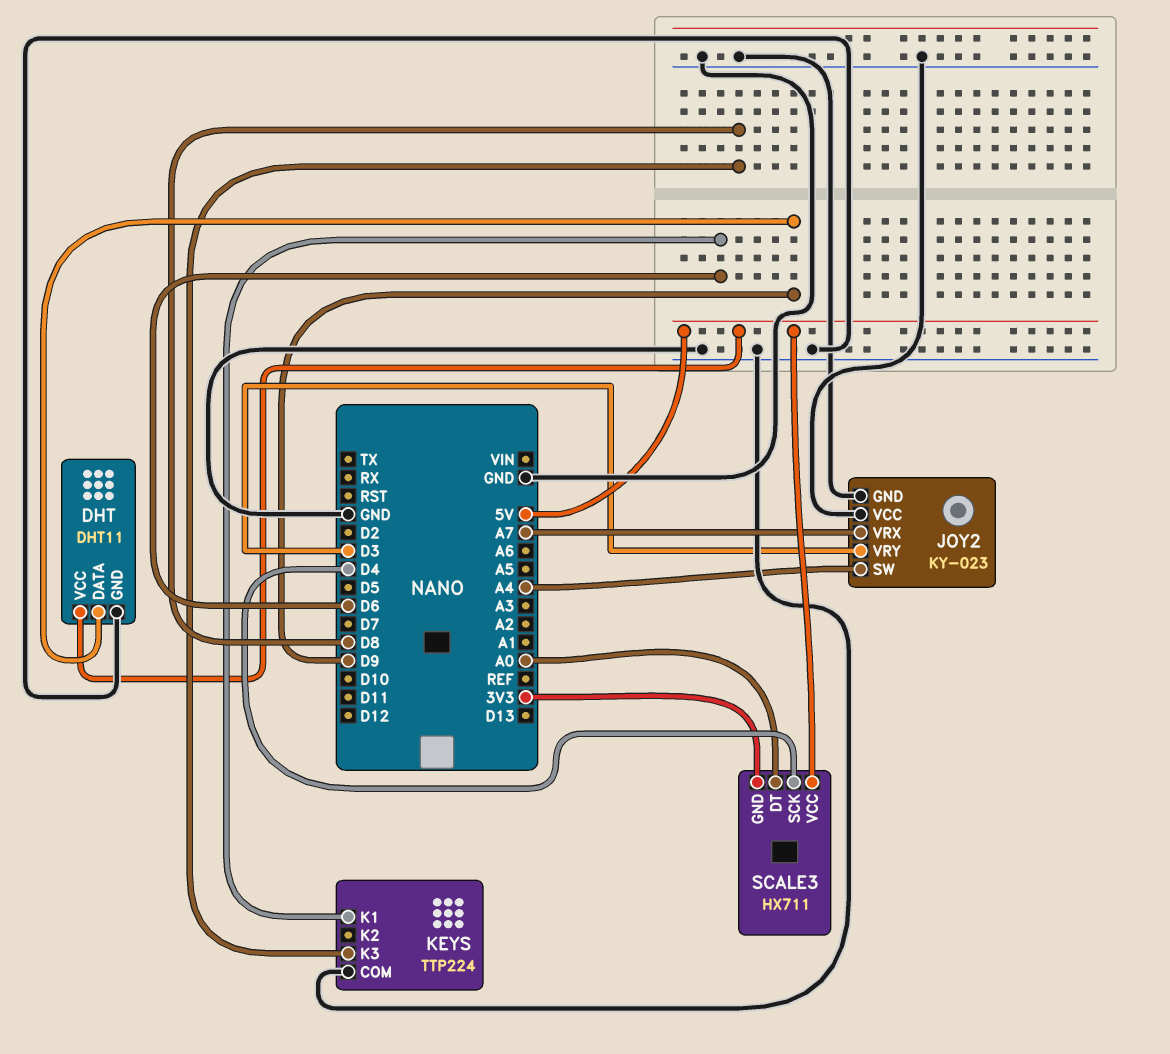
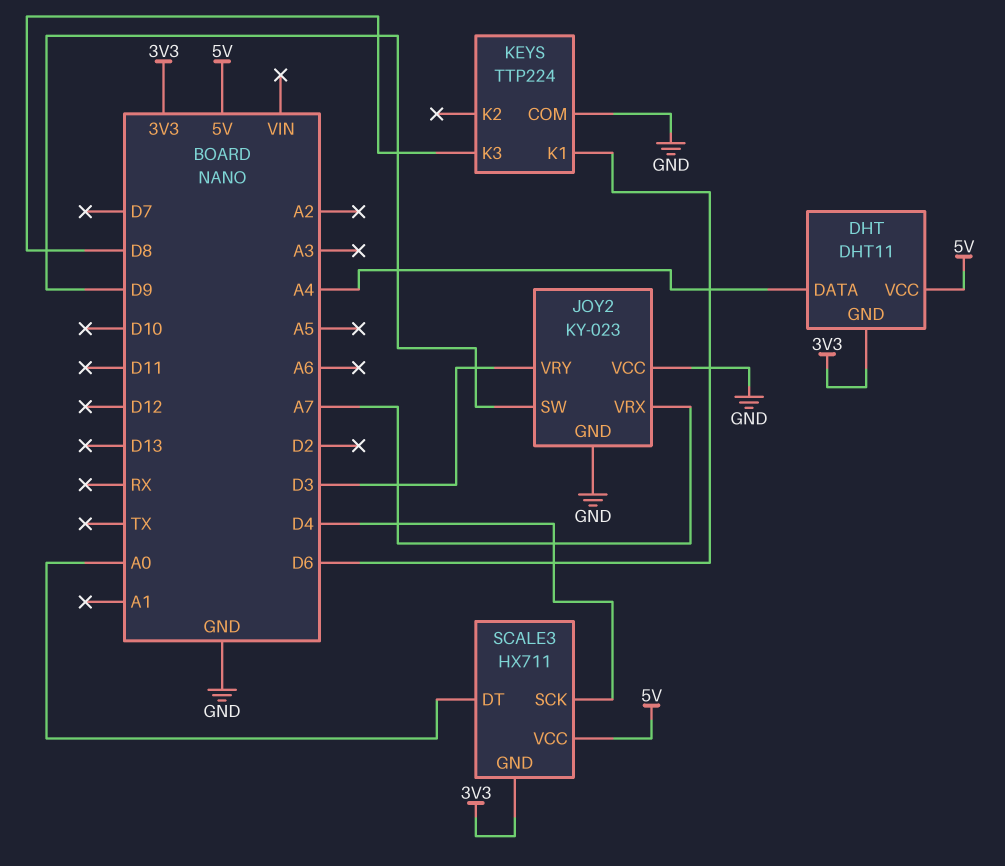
DHT pin DATA: D9 -> A4
DHT pin GND: GND -> 3V3
JOY2 pin SW: A4 -> D9

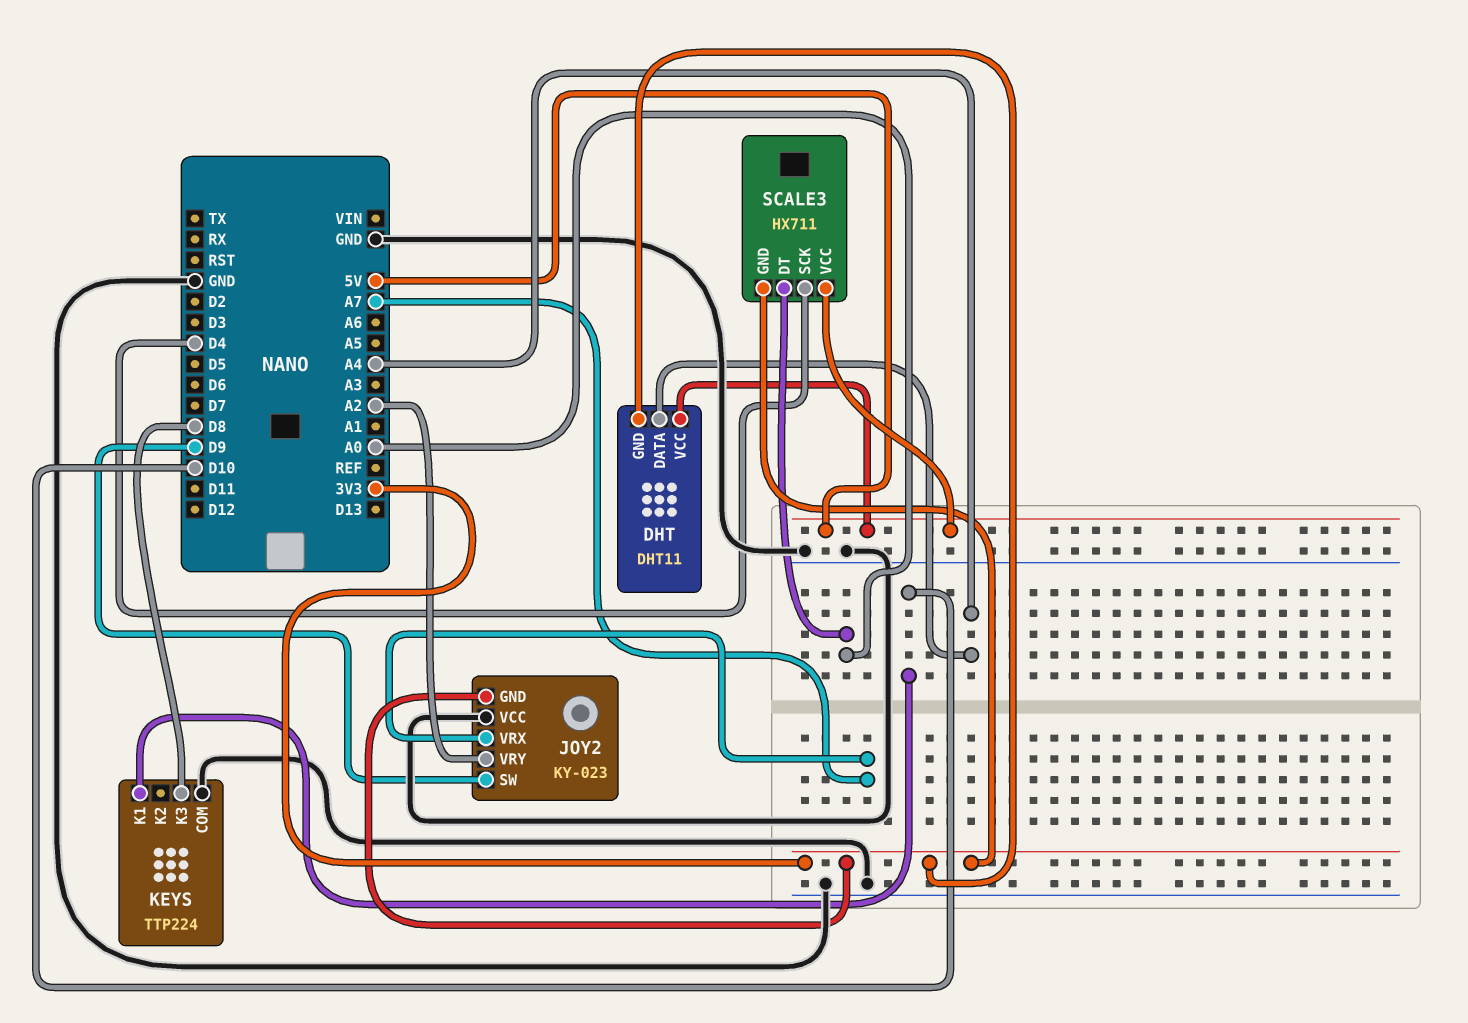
JOY2 pin GND: GND -> 3V3
JOY2 pin VRY: D3 -> A2
KEYS pin K1: D6 -> D10

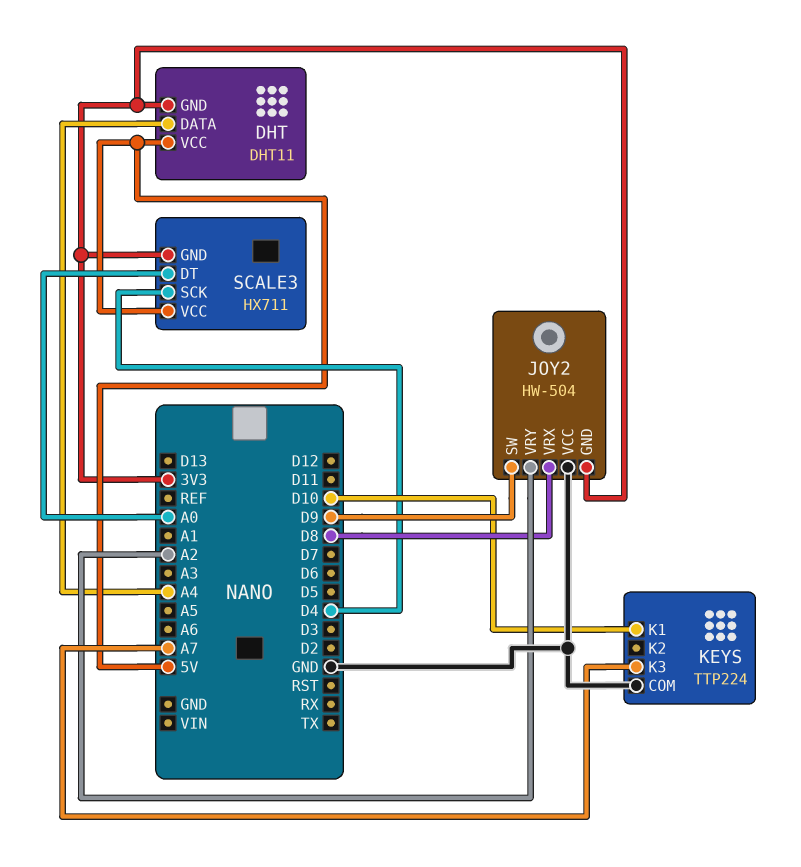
JOY2: KY-023 -> HW-504
JOY2 pin VRX: A7 -> D8
KEYS pin K3: D8 -> A7

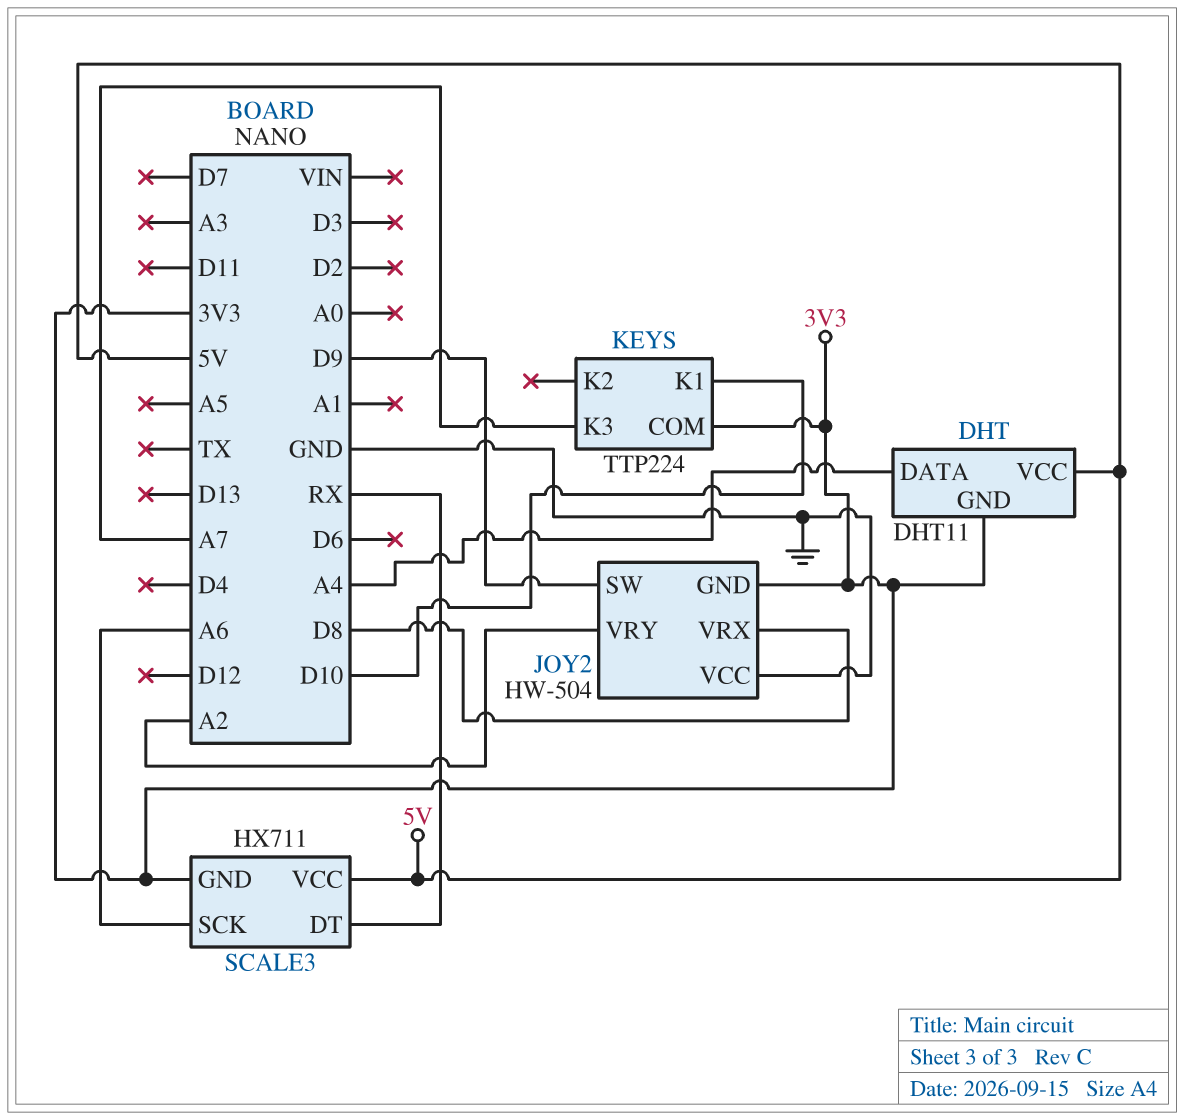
KEYS pin COM: GND -> 3V3
SCALE3 pin DT: A0 -> RX
SCALE3 pin SCK: D4 -> A6

